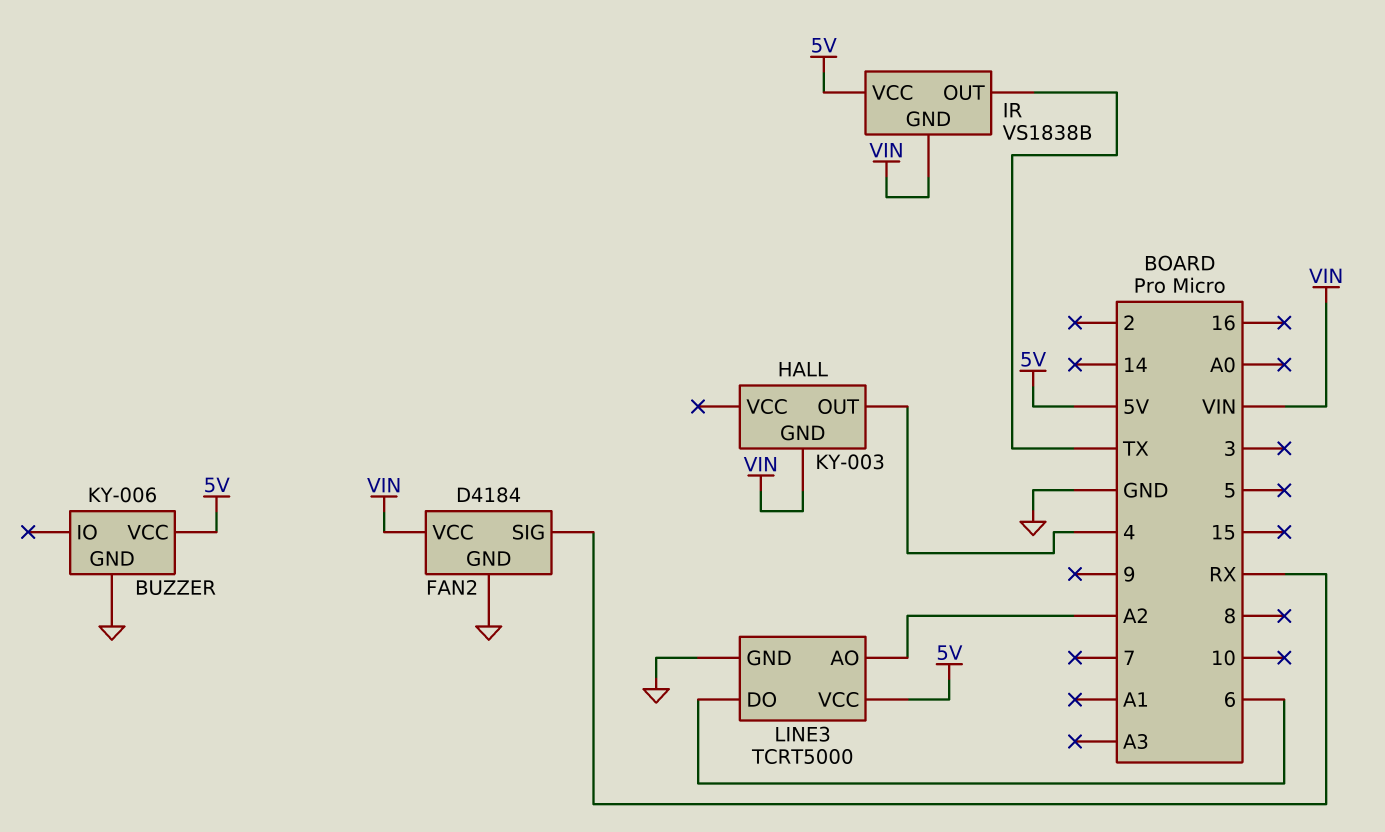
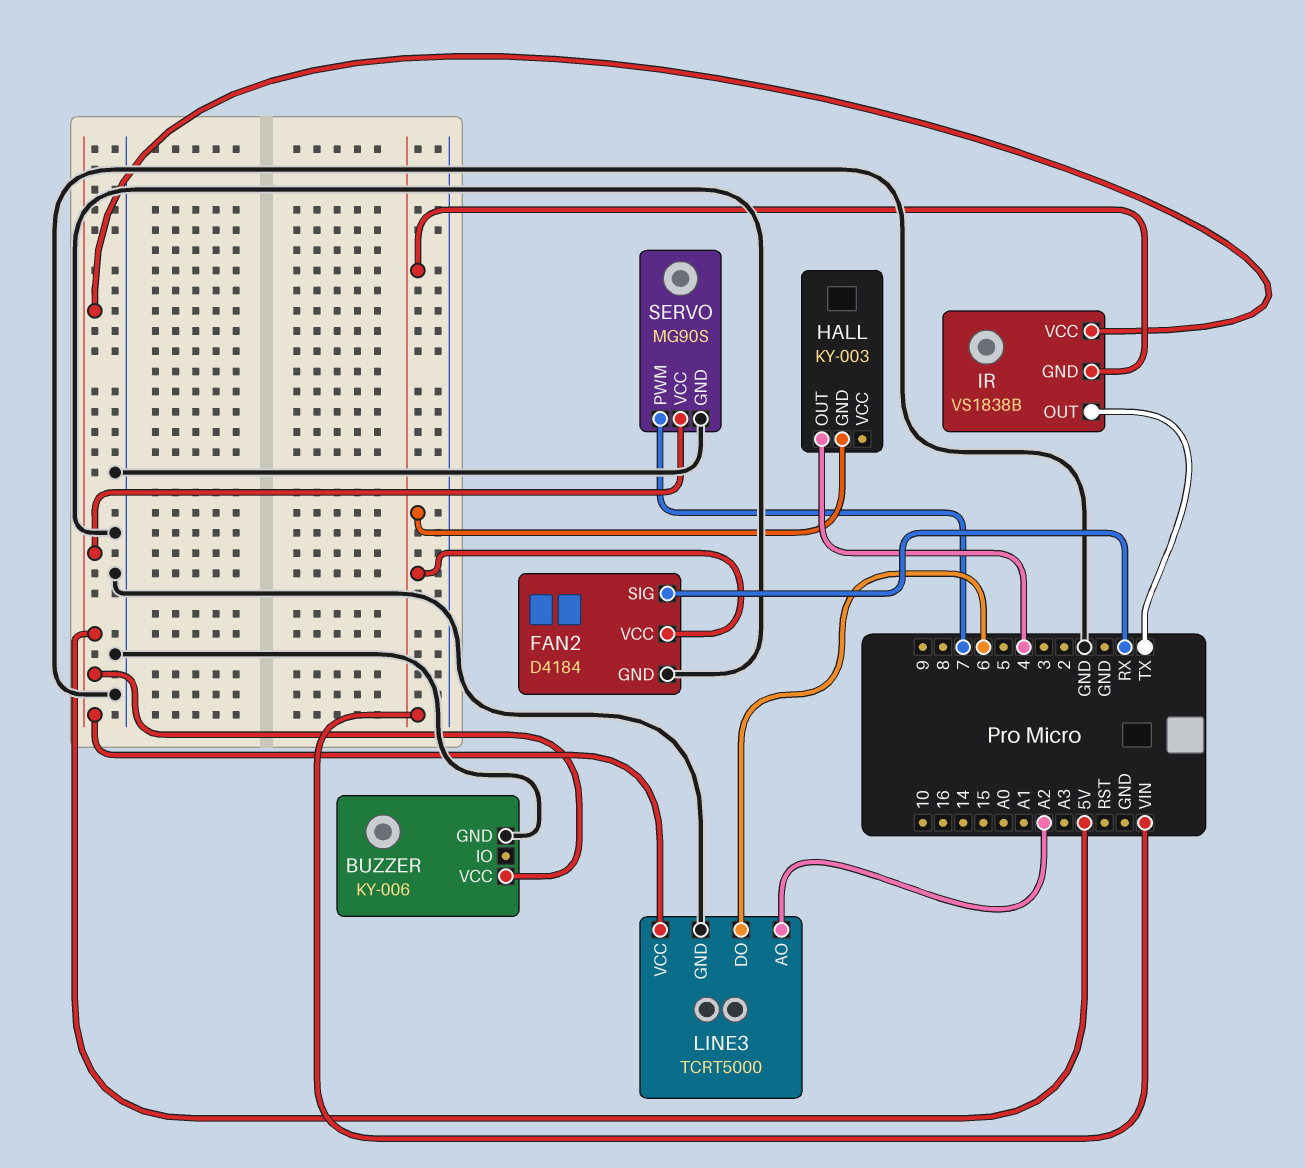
SERVO: none -> MG90S
SERVO pin GND: none -> GND
SERVO pin PWM: none -> 7
SERVO pin VCC: none -> 5V

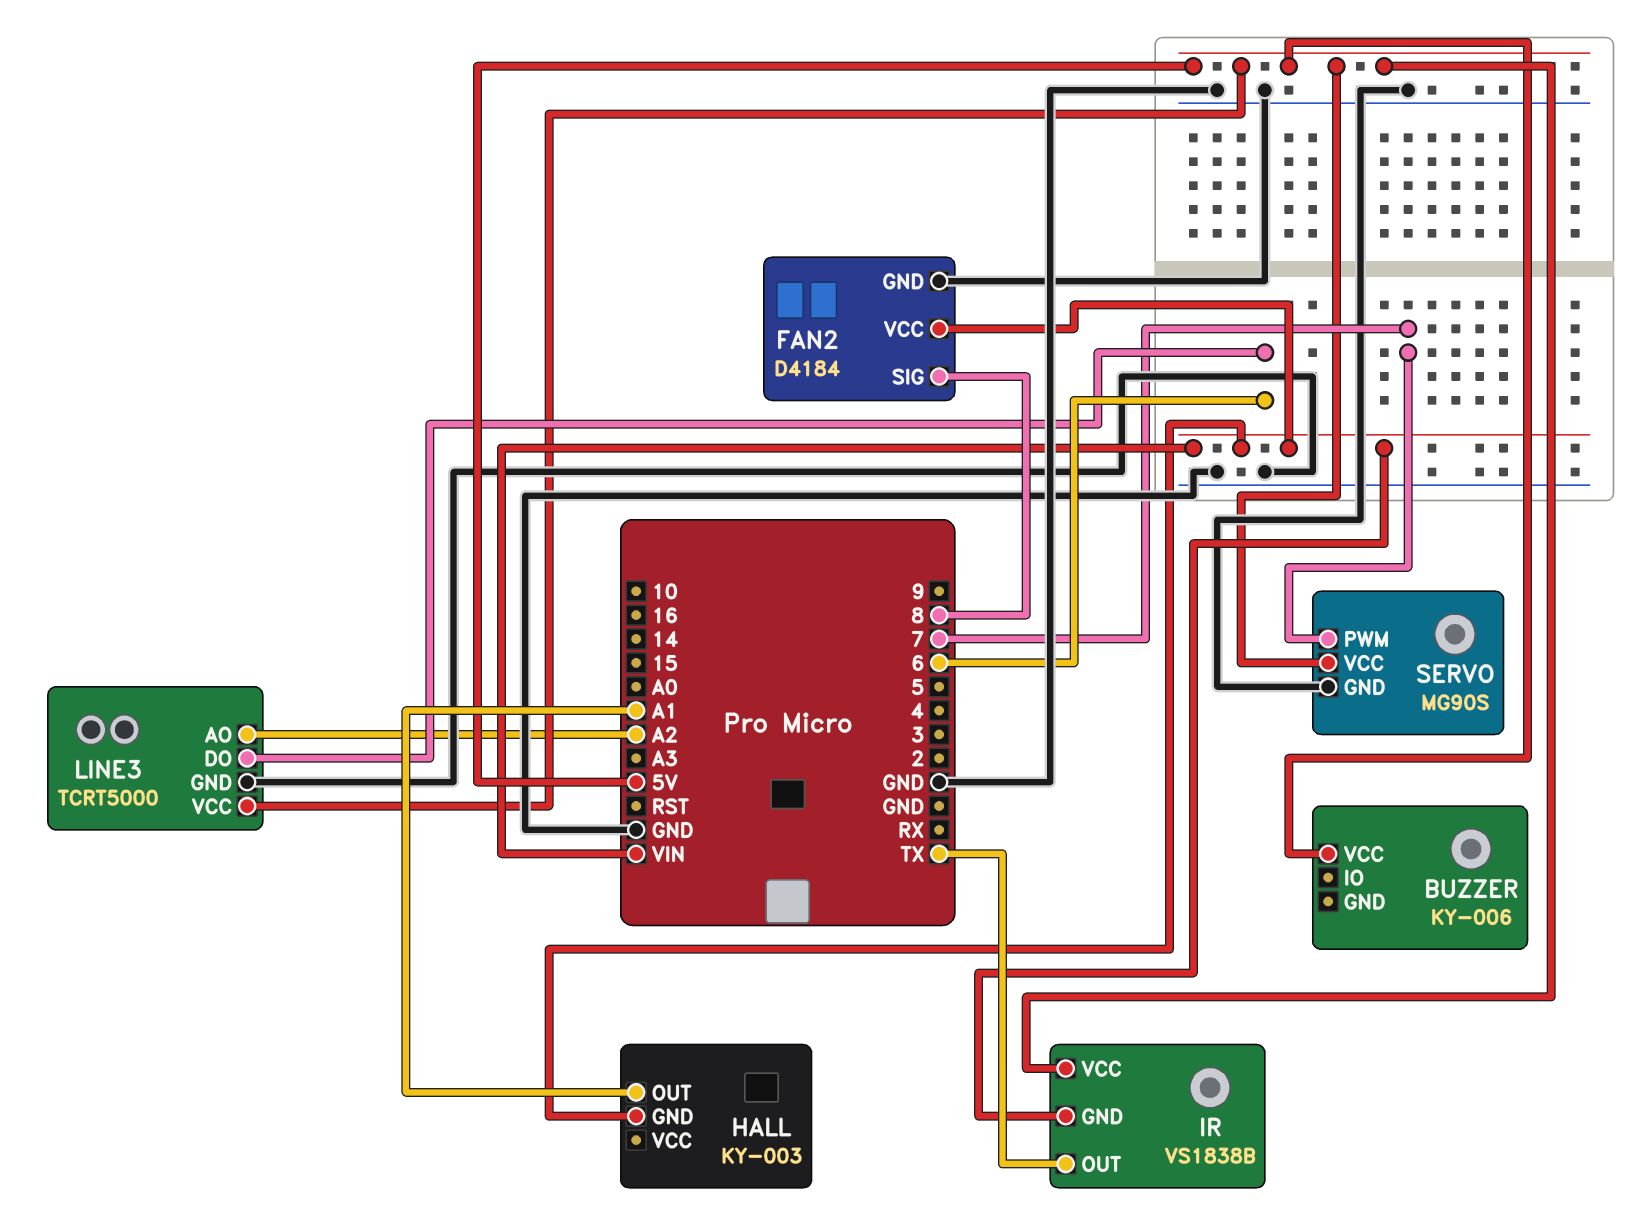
BUZZER pin GND: GND -> none
FAN2 pin SIG: RX -> 8
HALL pin OUT: 4 -> A1

